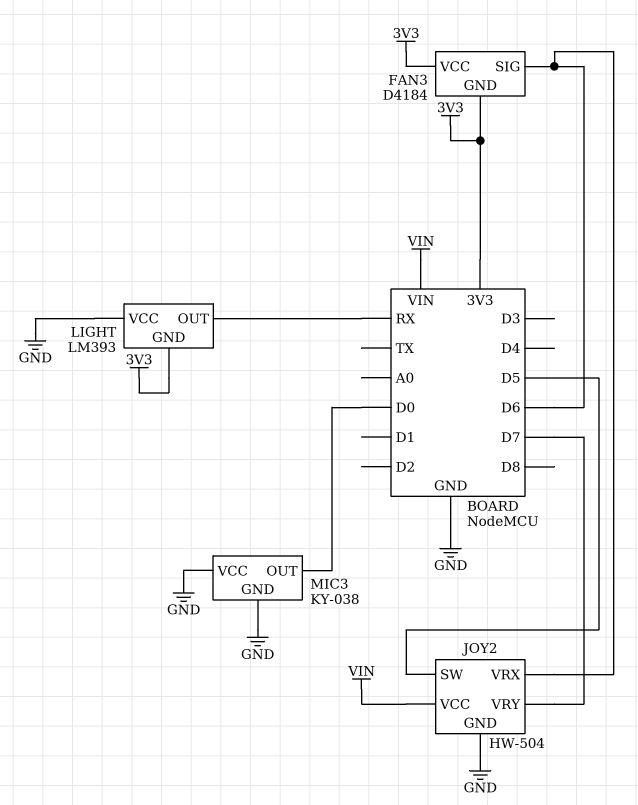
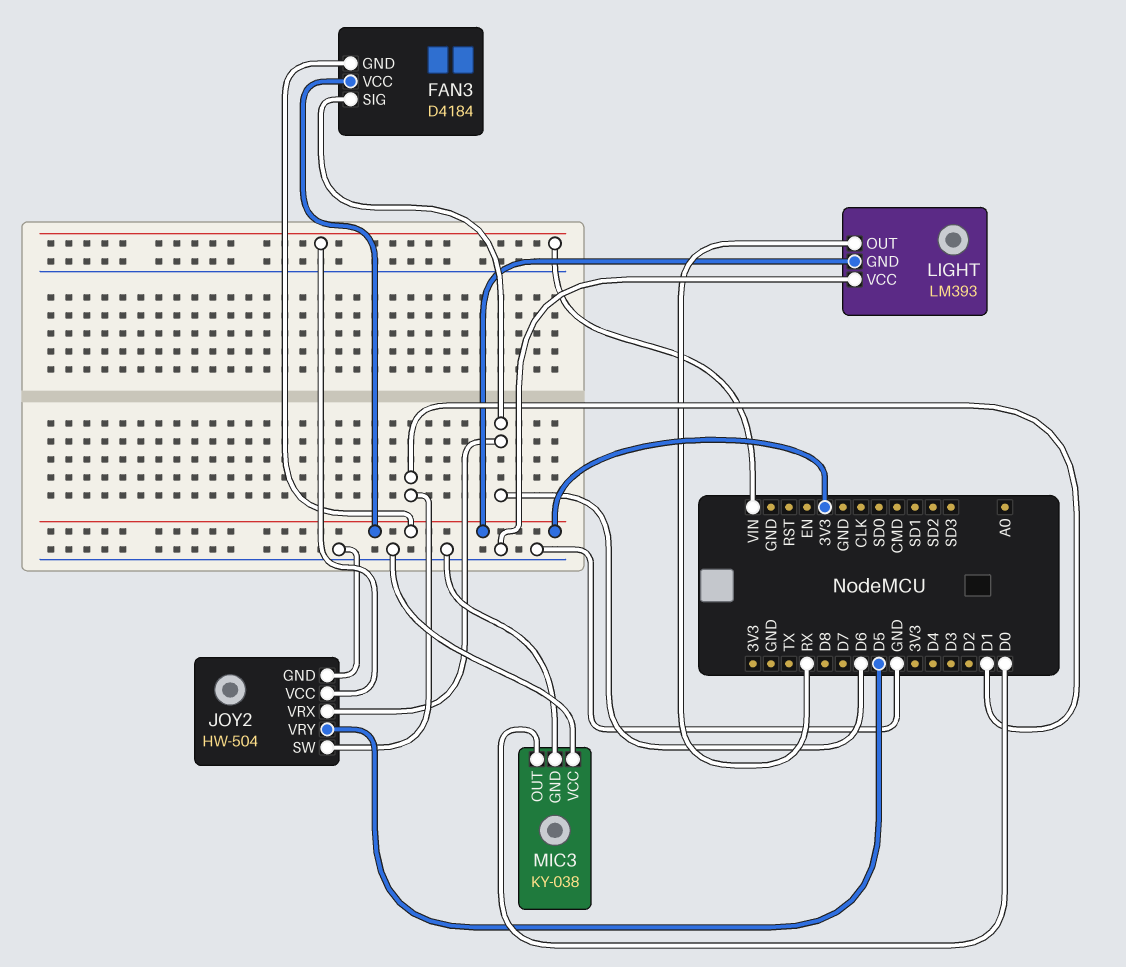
JOY2 pin SW: D5 -> D1
JOY2 pin VRY: D7 -> D5

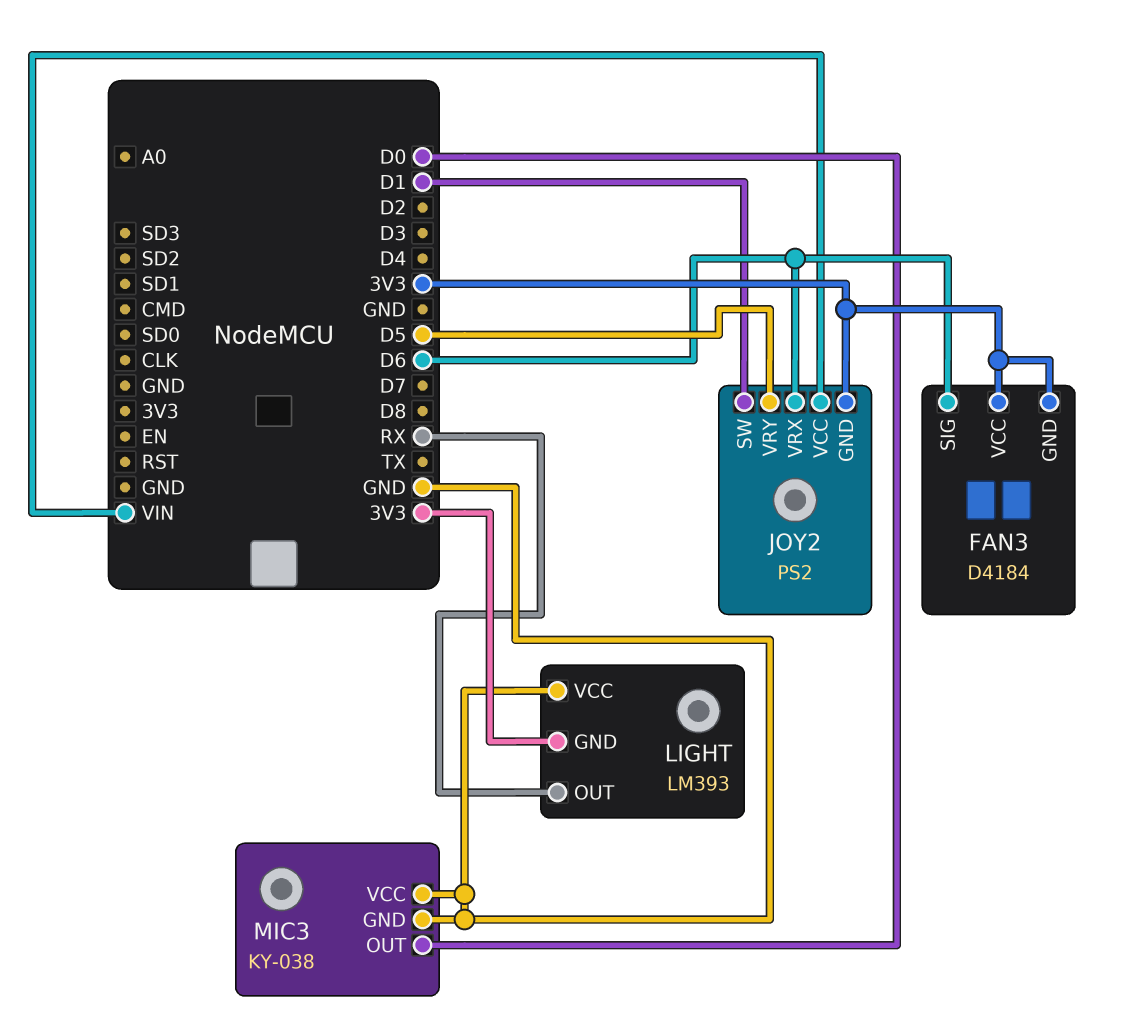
JOY2: HW-504 -> PS2
JOY2 pin GND: GND -> 3V3

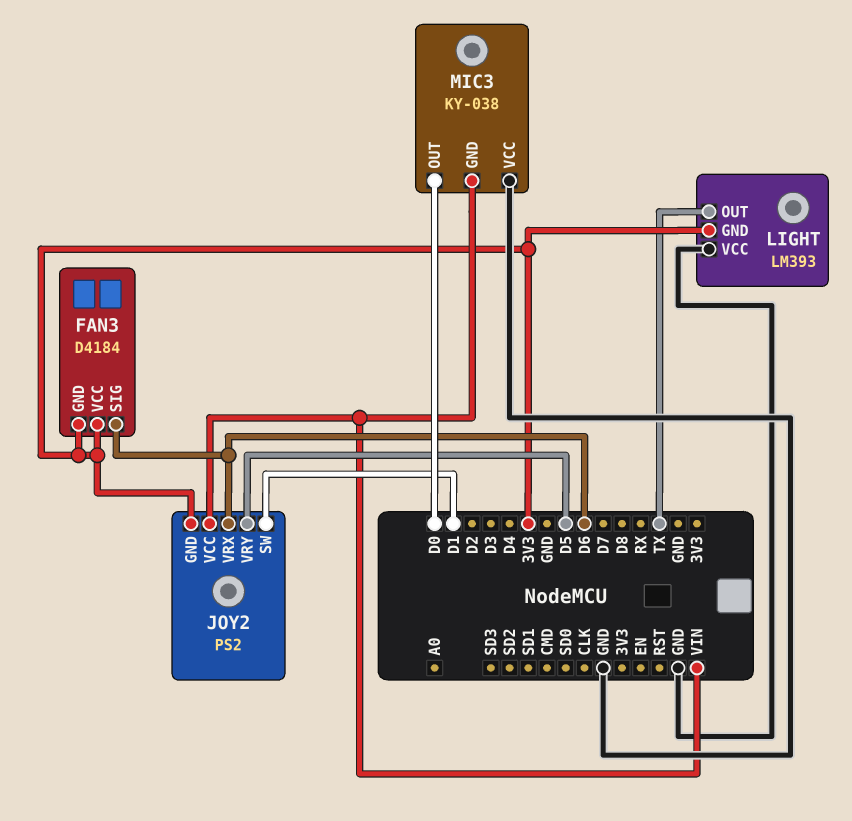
LIGHT pin OUT: RX -> TX
MIC3 pin GND: GND -> VIN

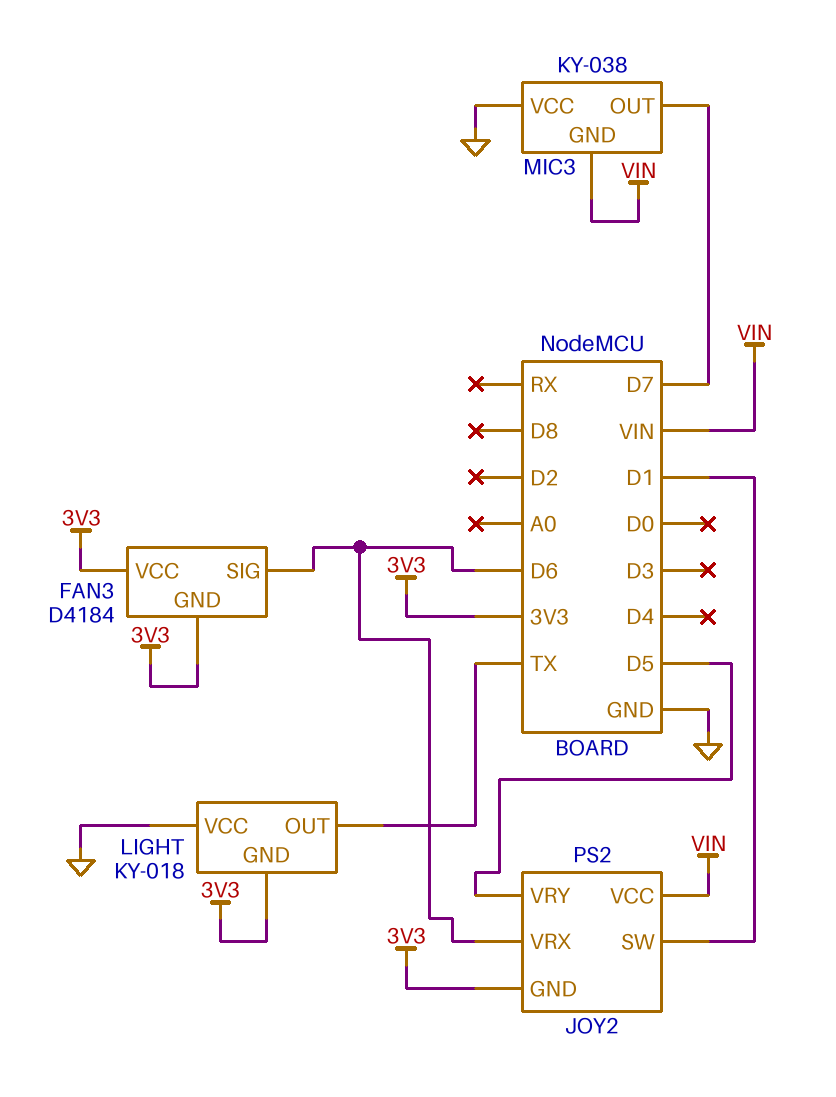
LIGHT: LM393 -> KY-018
MIC3 pin OUT: D0 -> D7

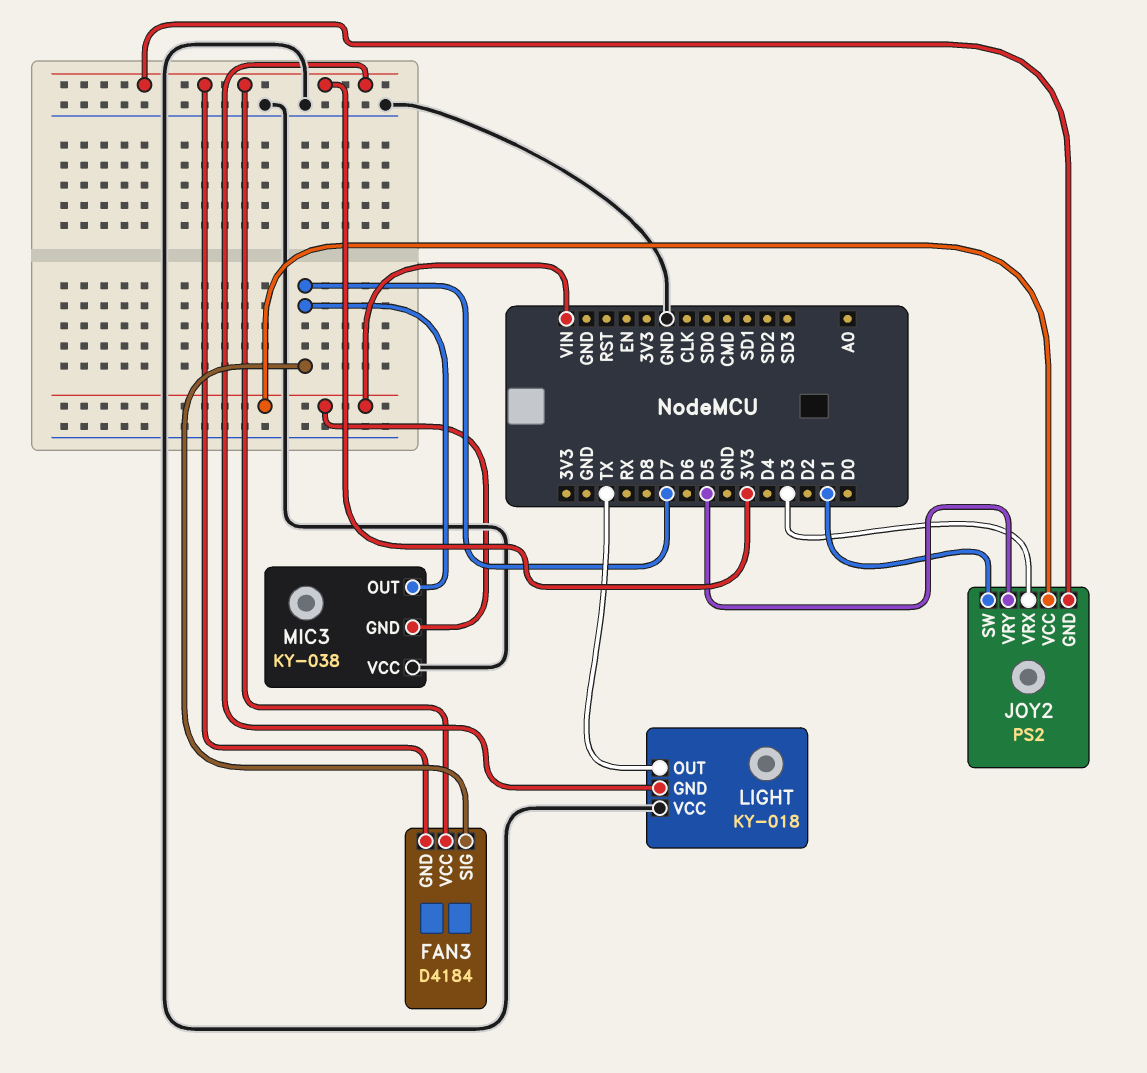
FAN3 pin SIG: D6 -> D7
JOY2 pin VRX: D6 -> D3

